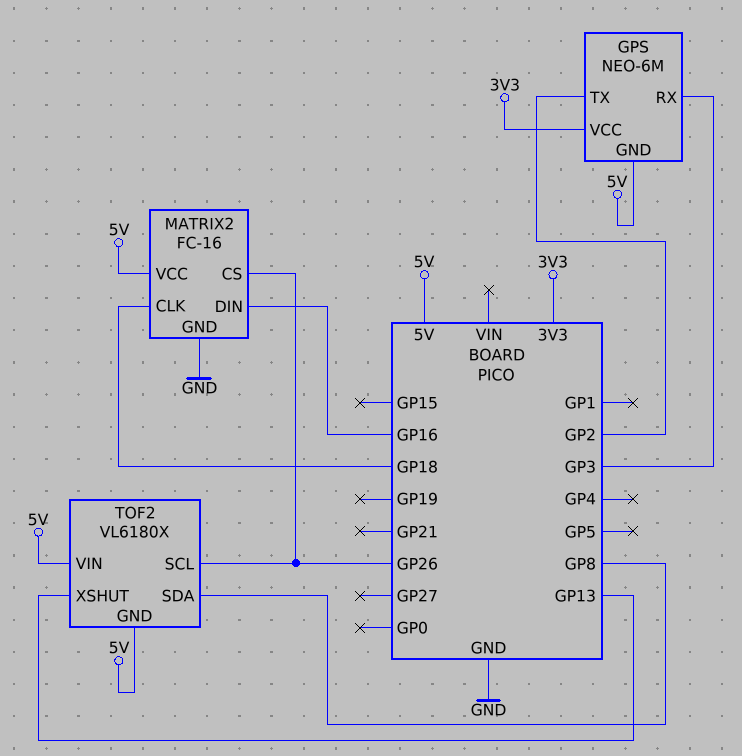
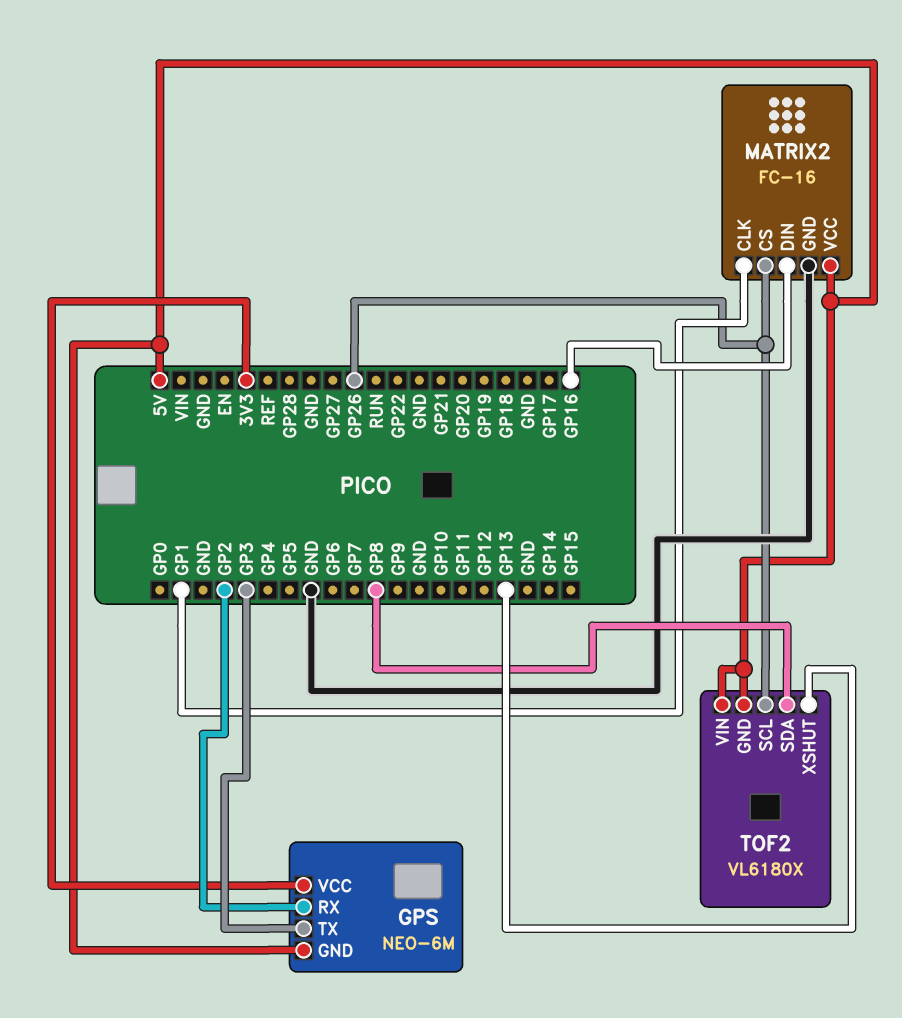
GPS pin RX: GP3 -> GP2
GPS pin TX: GP2 -> GP3
MATRIX2 pin CLK: GP18 -> GP1

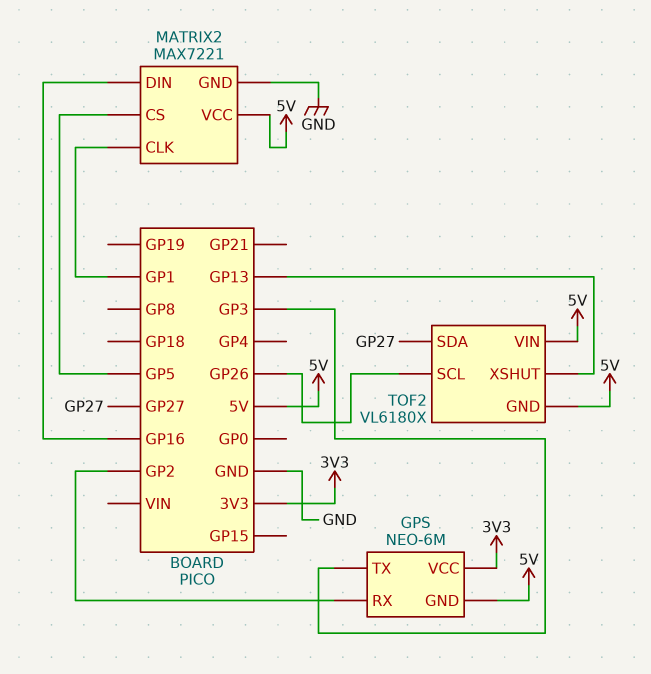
MATRIX2: FC-16 -> MAX7221
MATRIX2 pin CS: GP26 -> GP5
TOF2 pin SDA: GP8 -> GP27

